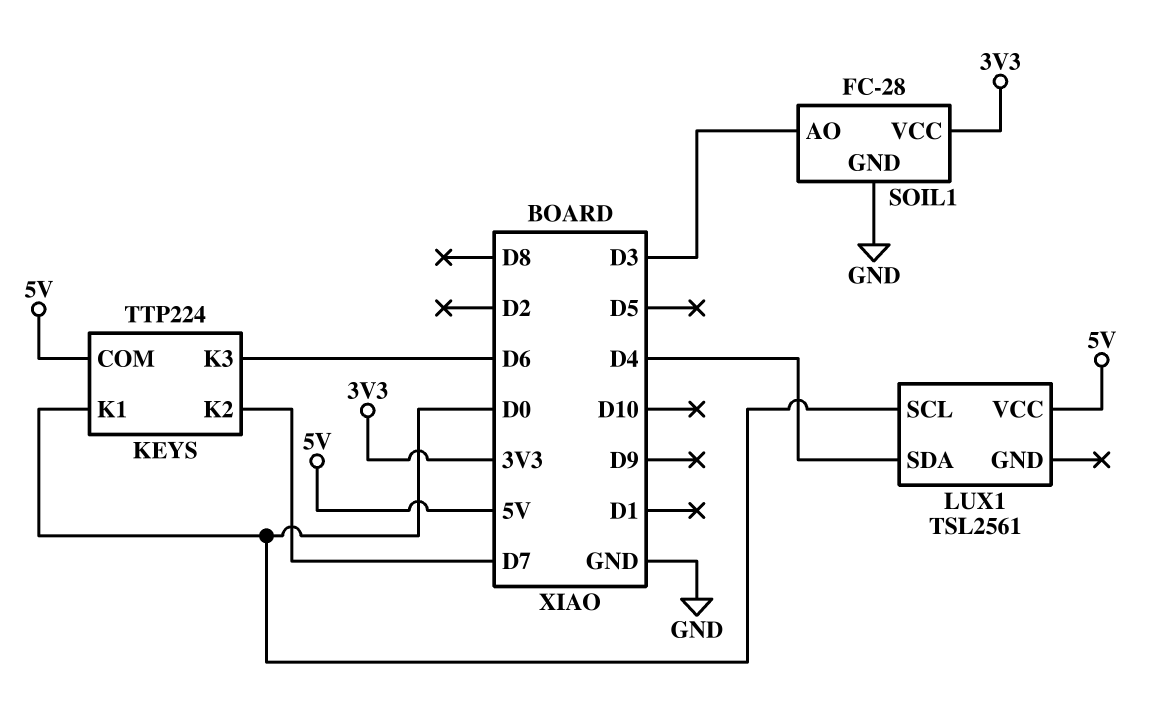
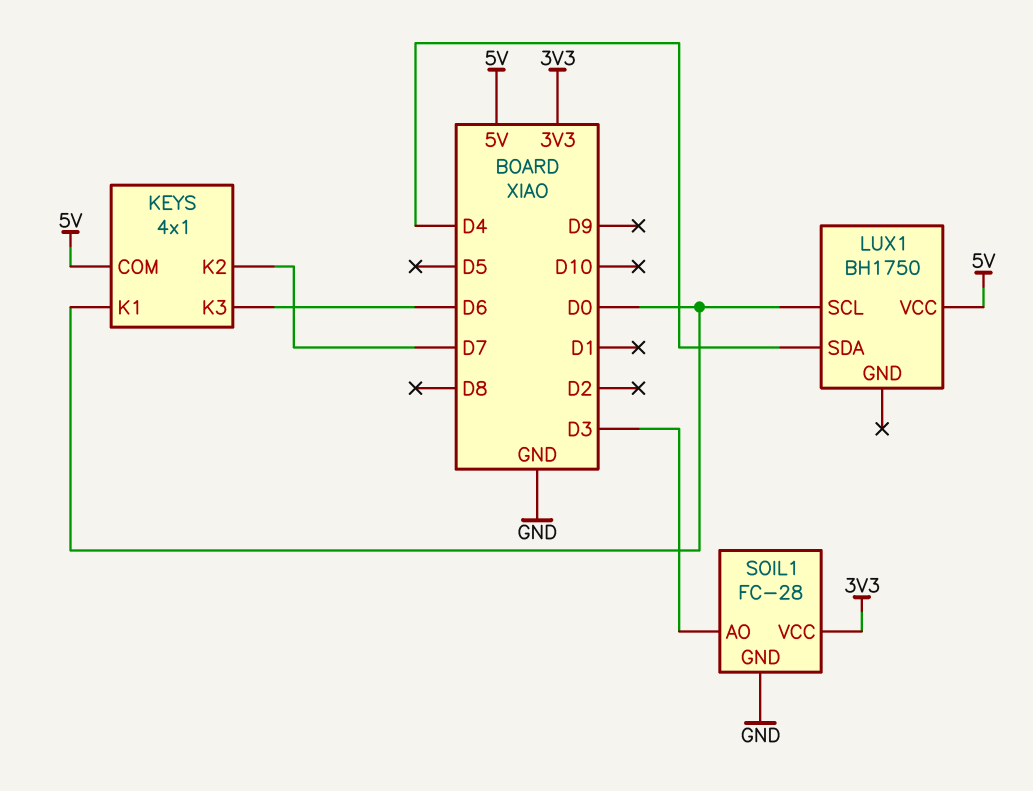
KEYS: TTP224 -> 4x1
LUX1: TSL2561 -> BH1750

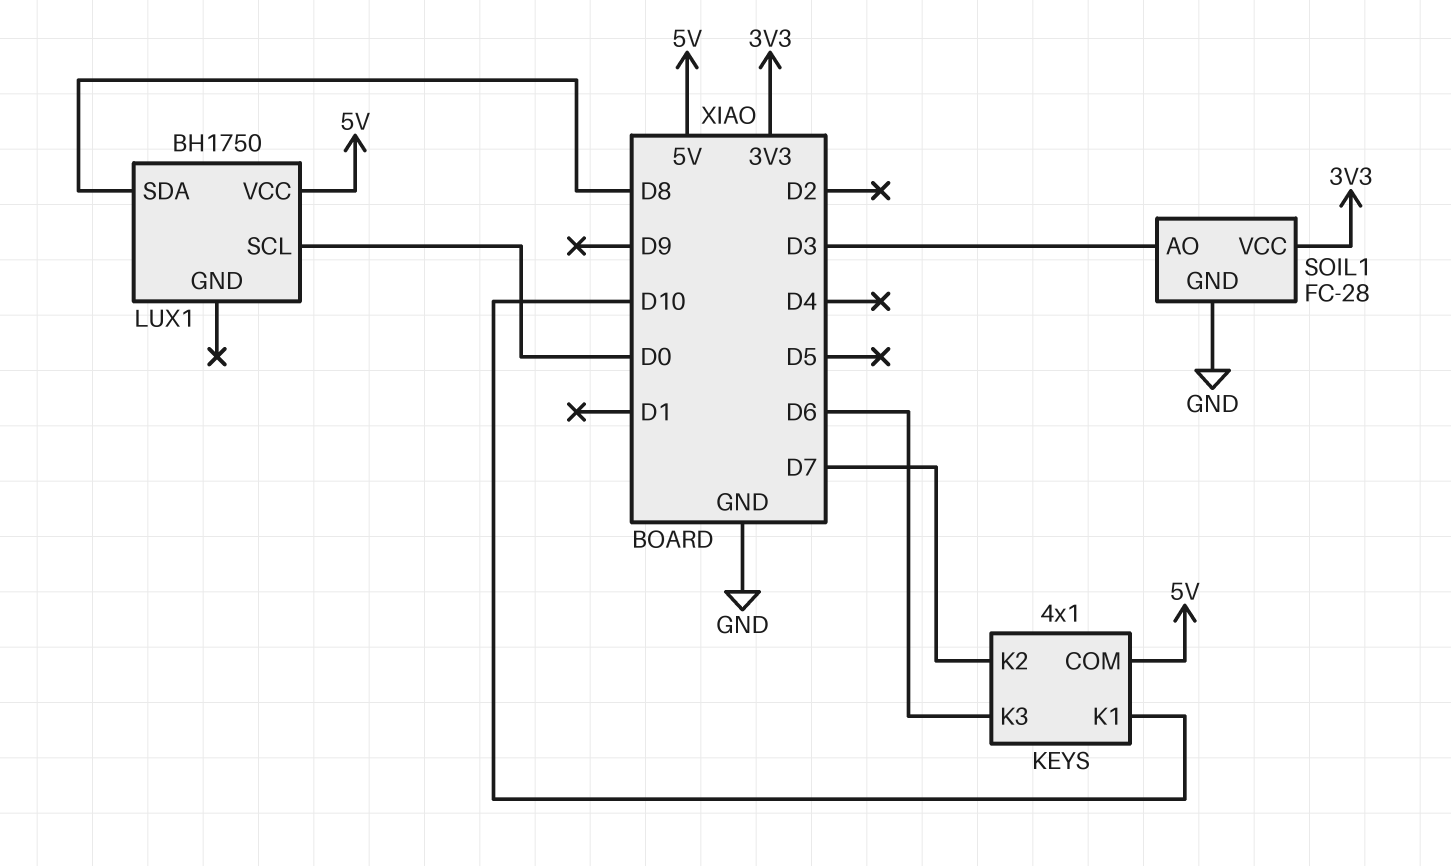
KEYS pin K1: D0 -> D10
LUX1 pin SDA: D4 -> D8

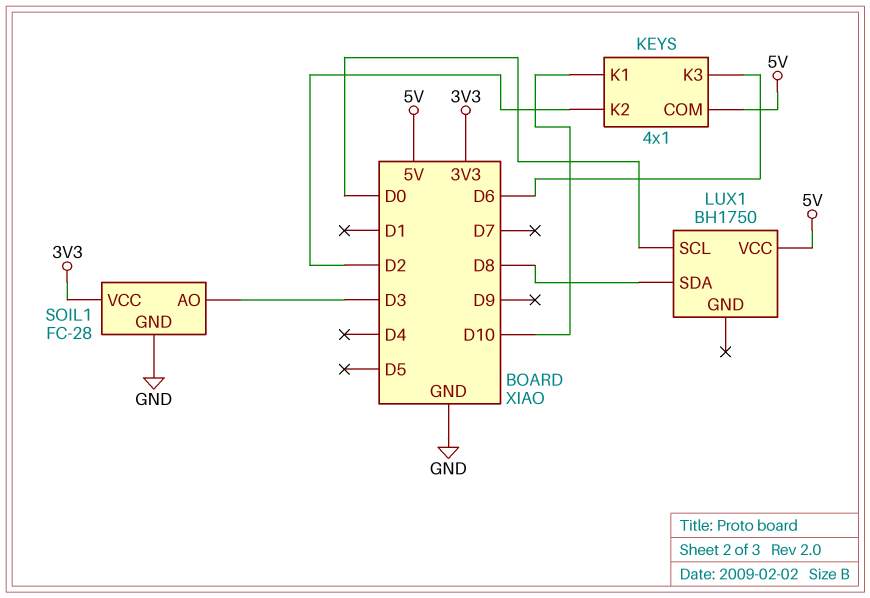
KEYS pin K2: D7 -> D2

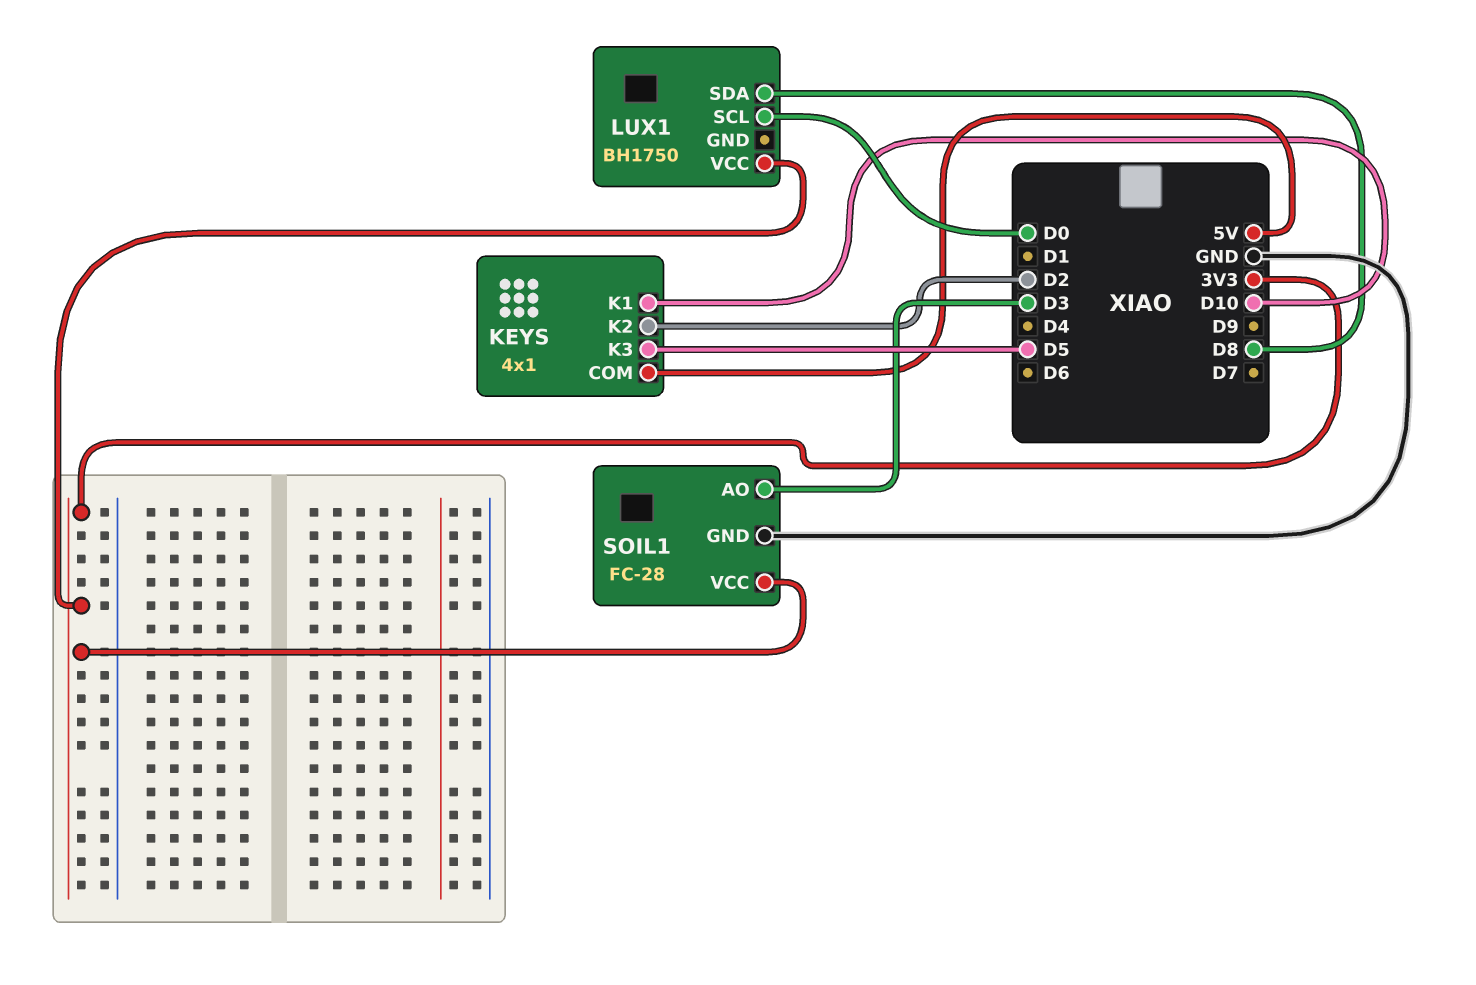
KEYS pin K3: D6 -> D5
LUX1 pin VCC: 5V -> 3V3

